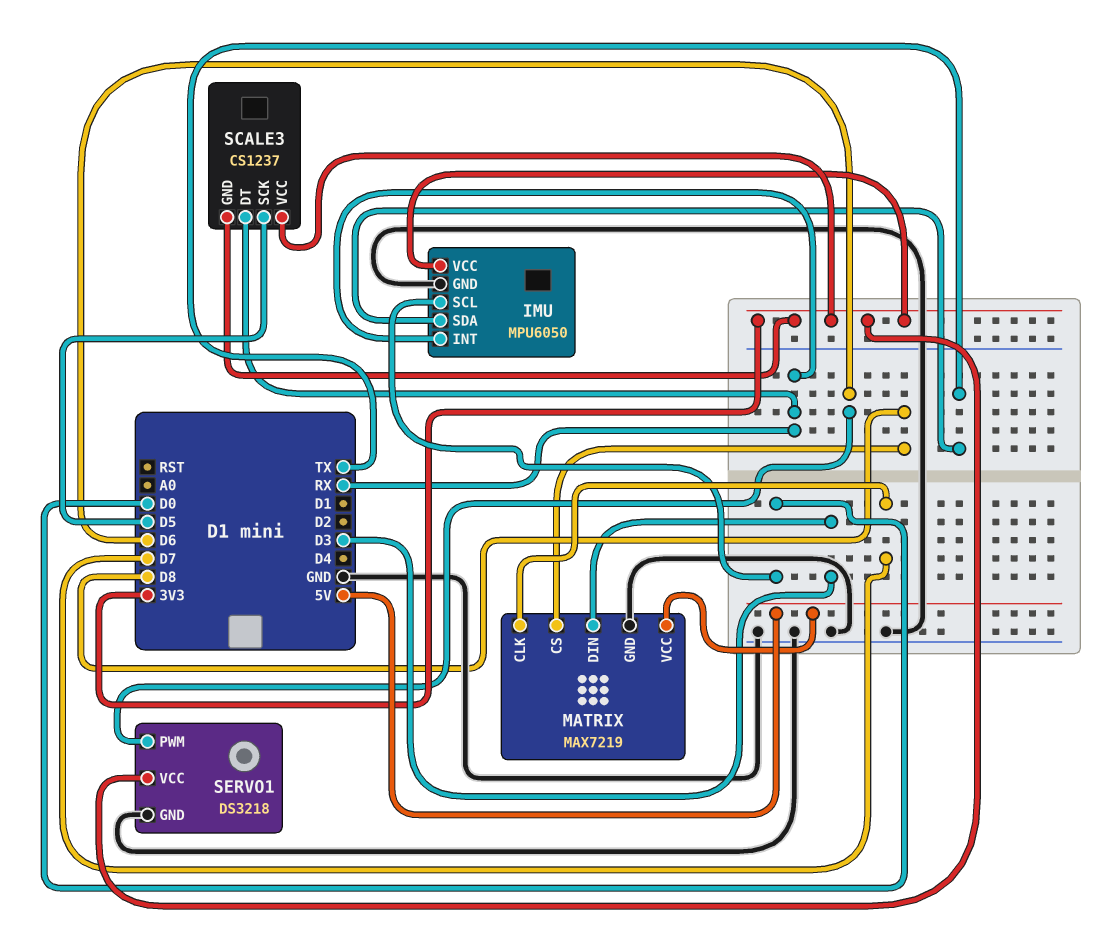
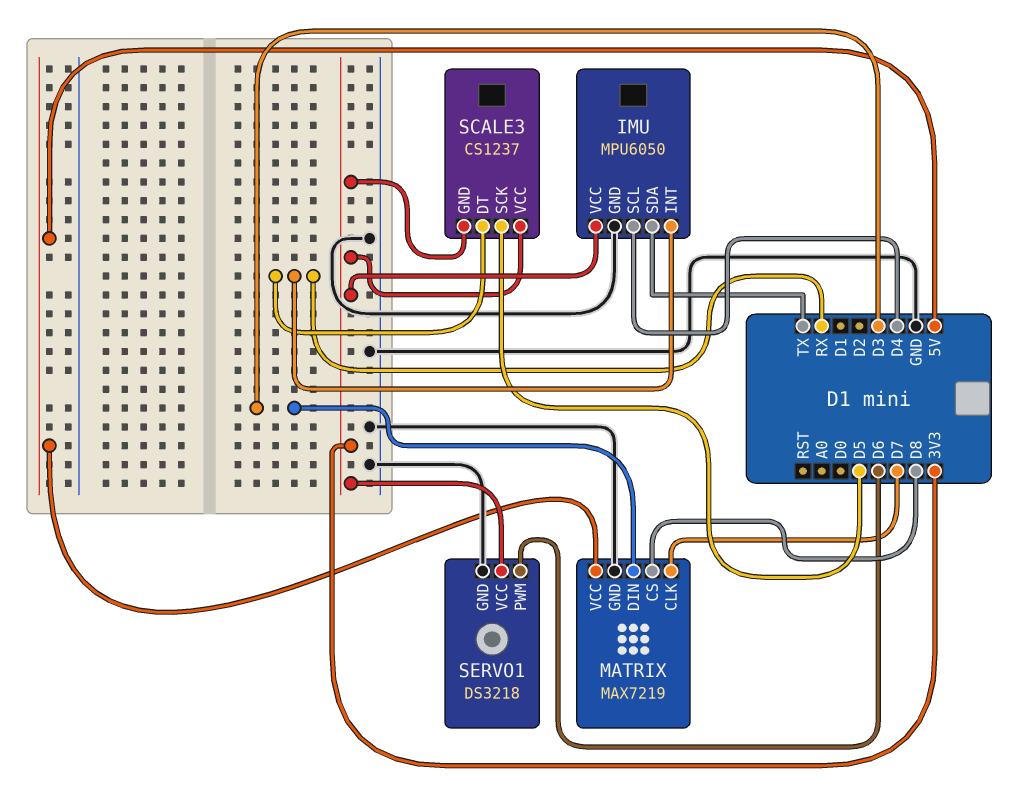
IMU pin SCL: D0 -> D4

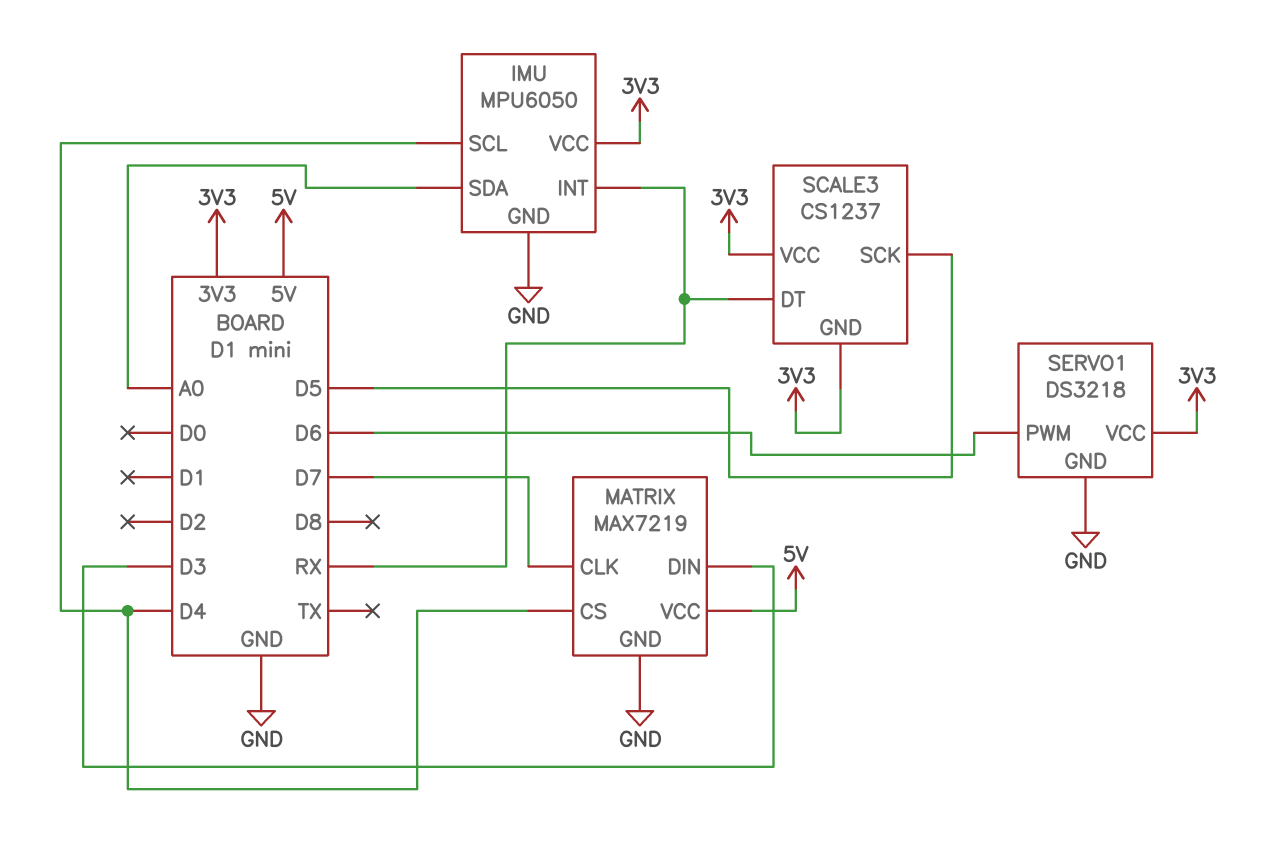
IMU pin SDA: TX -> A0
MATRIX pin CS: D8 -> D4

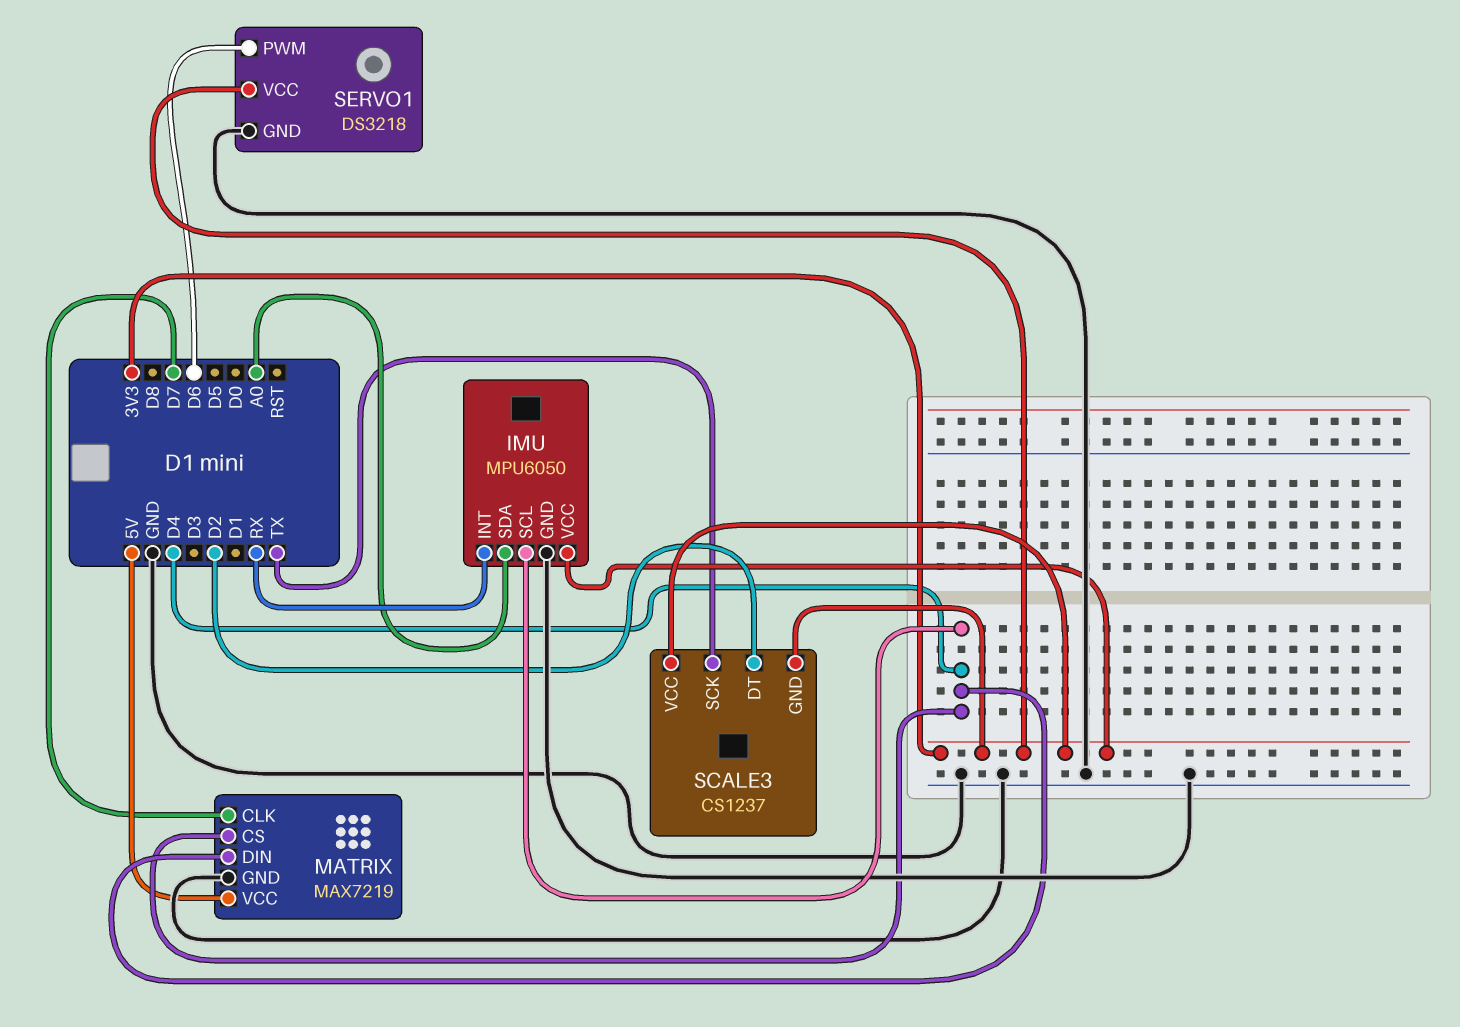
MATRIX pin DIN: D3 -> D4
SCALE3 pin DT: RX -> D2
SCALE3 pin SCK: D5 -> TX

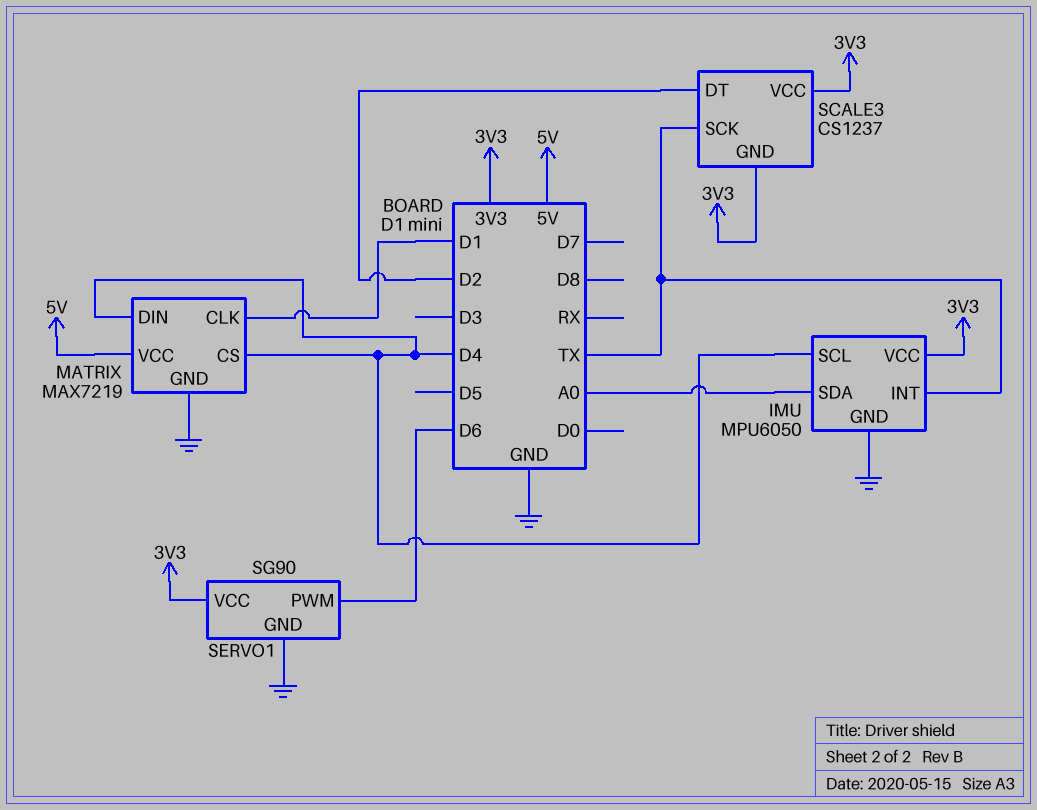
IMU pin INT: RX -> TX
MATRIX pin CLK: D7 -> D1
SERVO1: DS3218 -> SG90

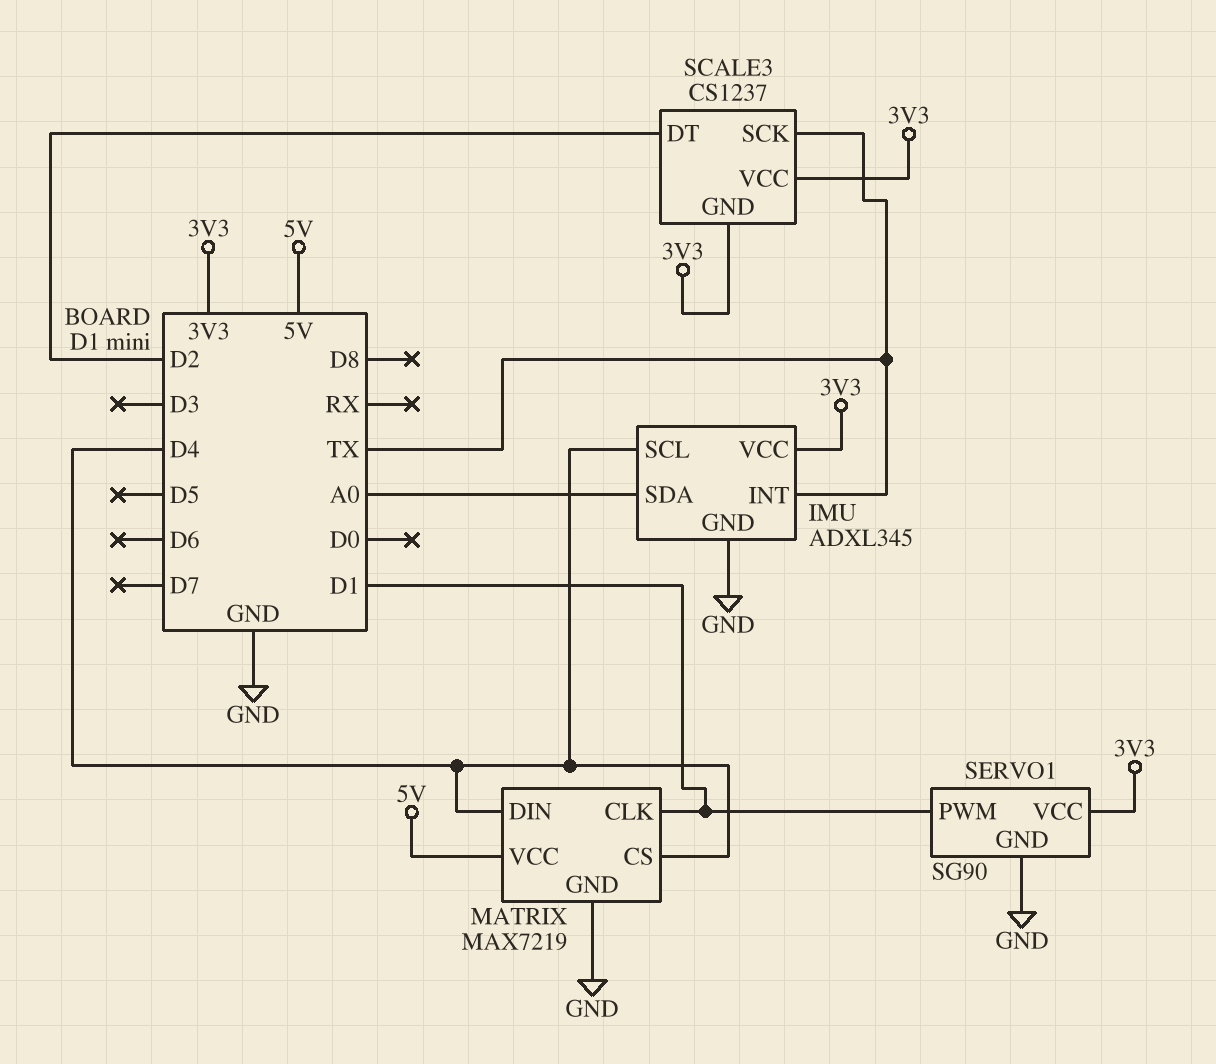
IMU: MPU6050 -> ADXL345
SERVO1 pin PWM: D6 -> D1

